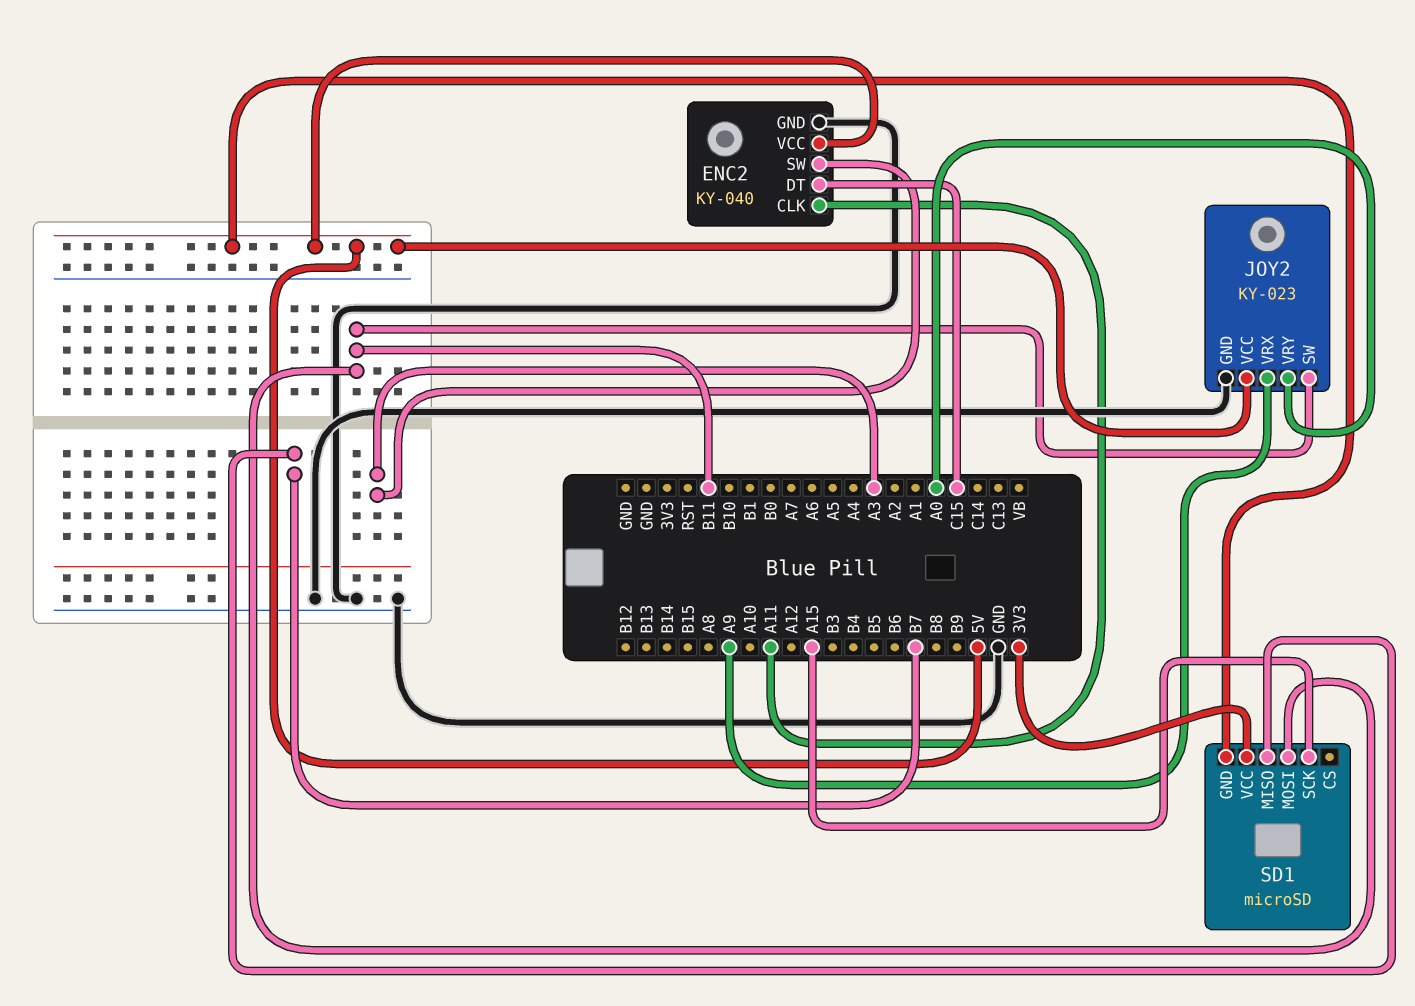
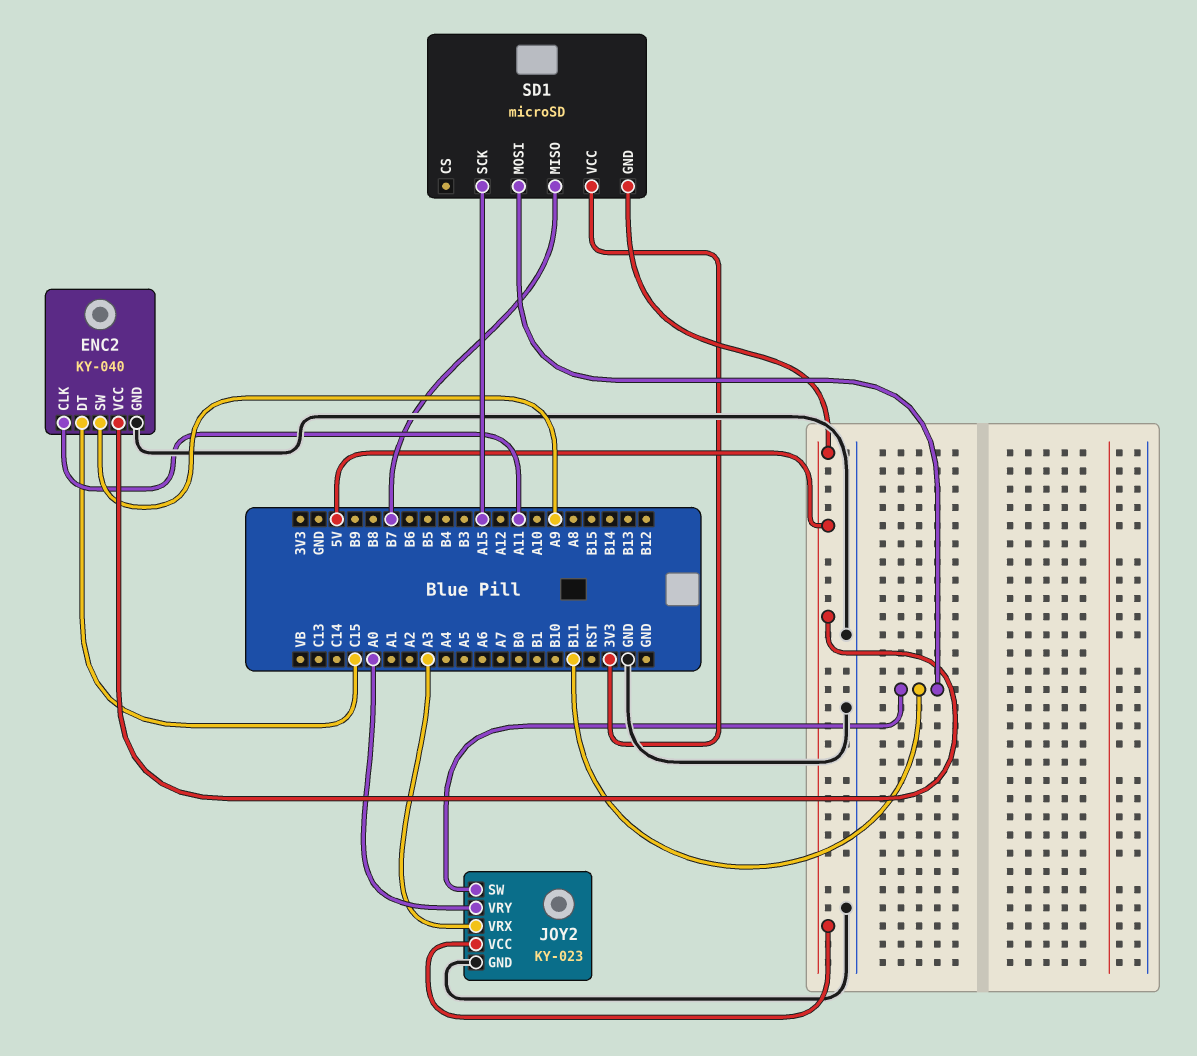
ENC2 pin SW: A3 -> A9
JOY2 pin VRX: A9 -> A3

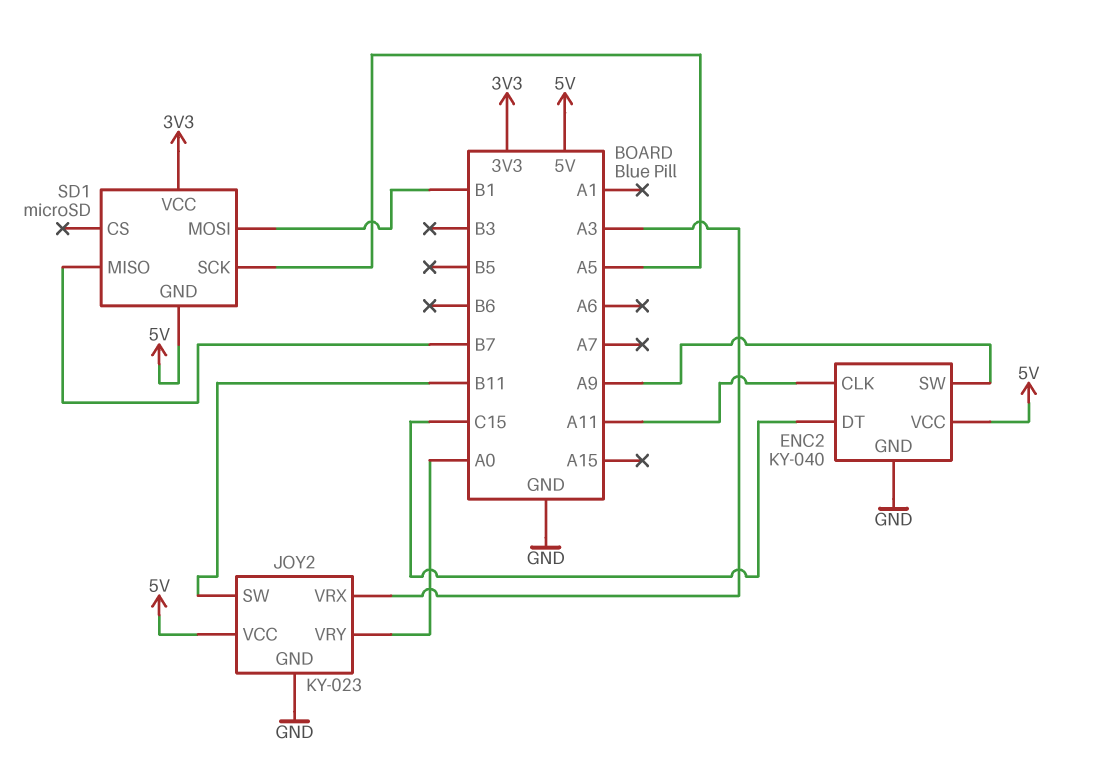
SD1 pin MOSI: B11 -> B1
SD1 pin SCK: A15 -> A5

